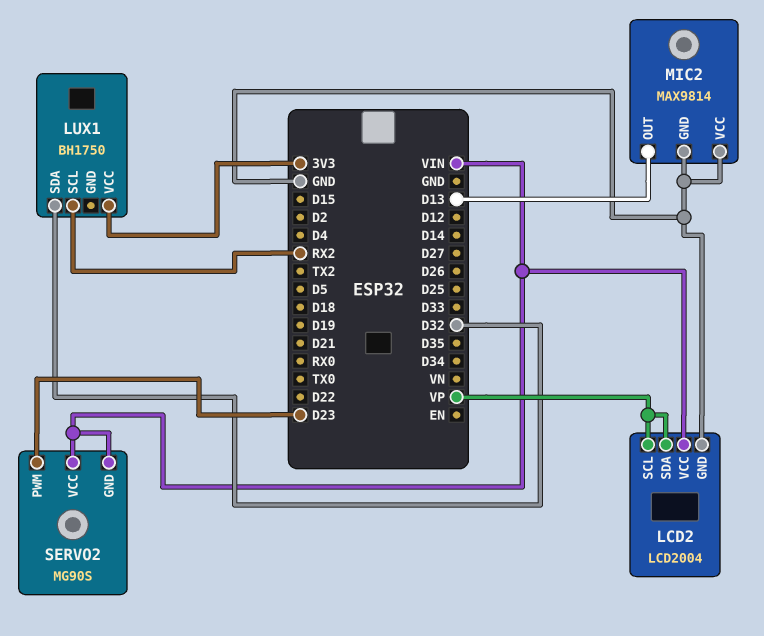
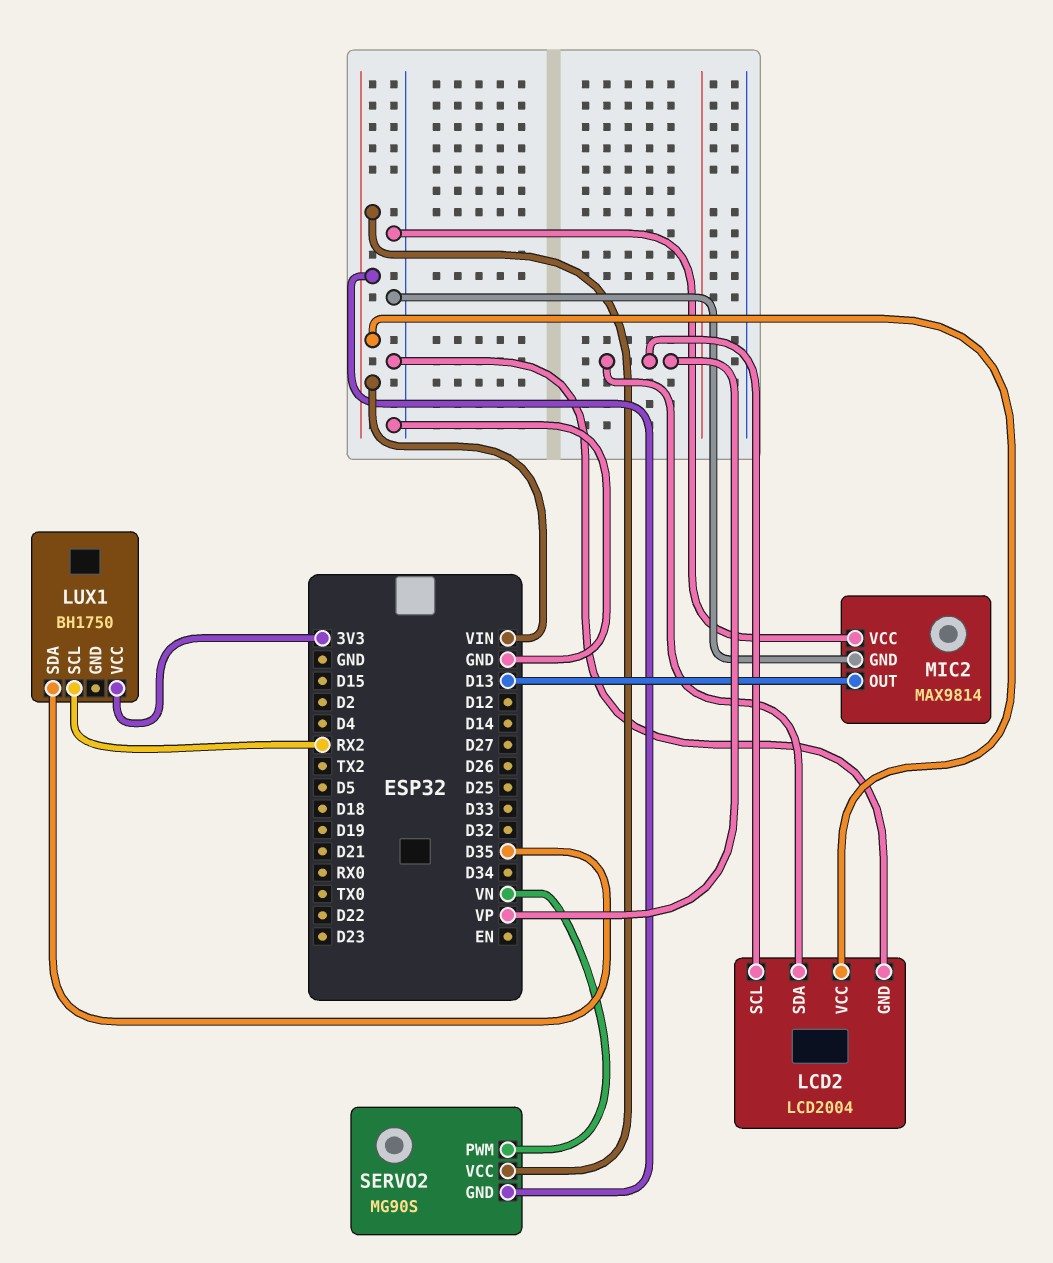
LUX1 pin SDA: D32 -> D35
SERVO2 pin PWM: D23 -> VN

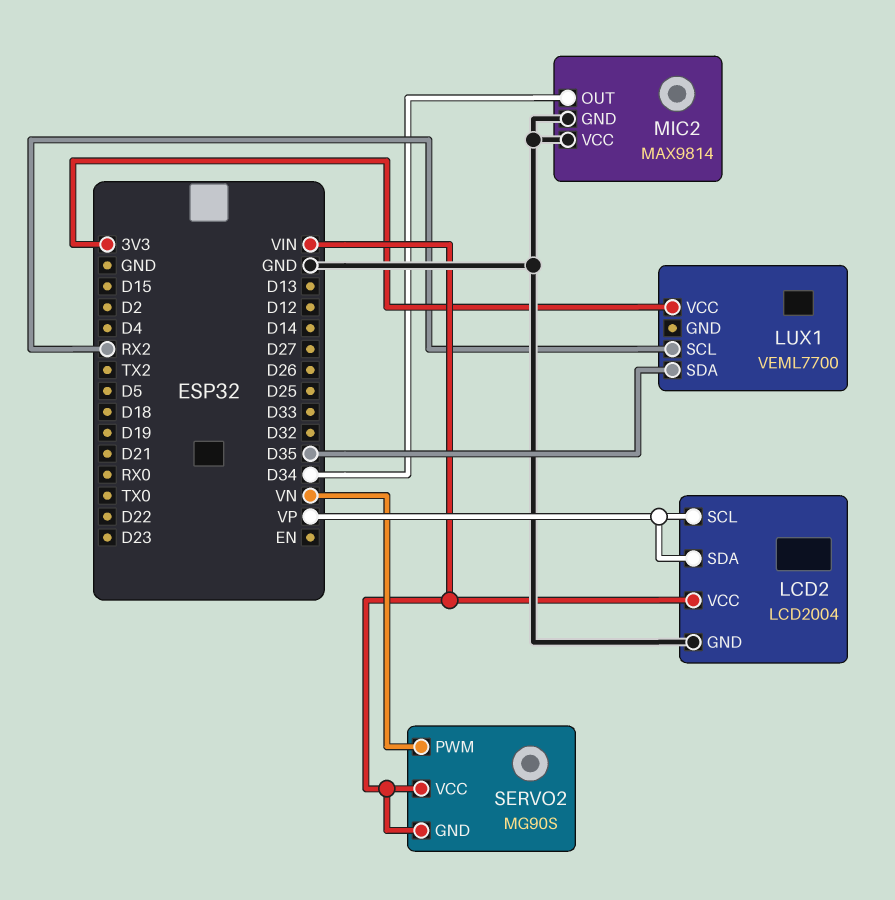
LUX1: BH1750 -> VEML7700
MIC2 pin OUT: D13 -> D34

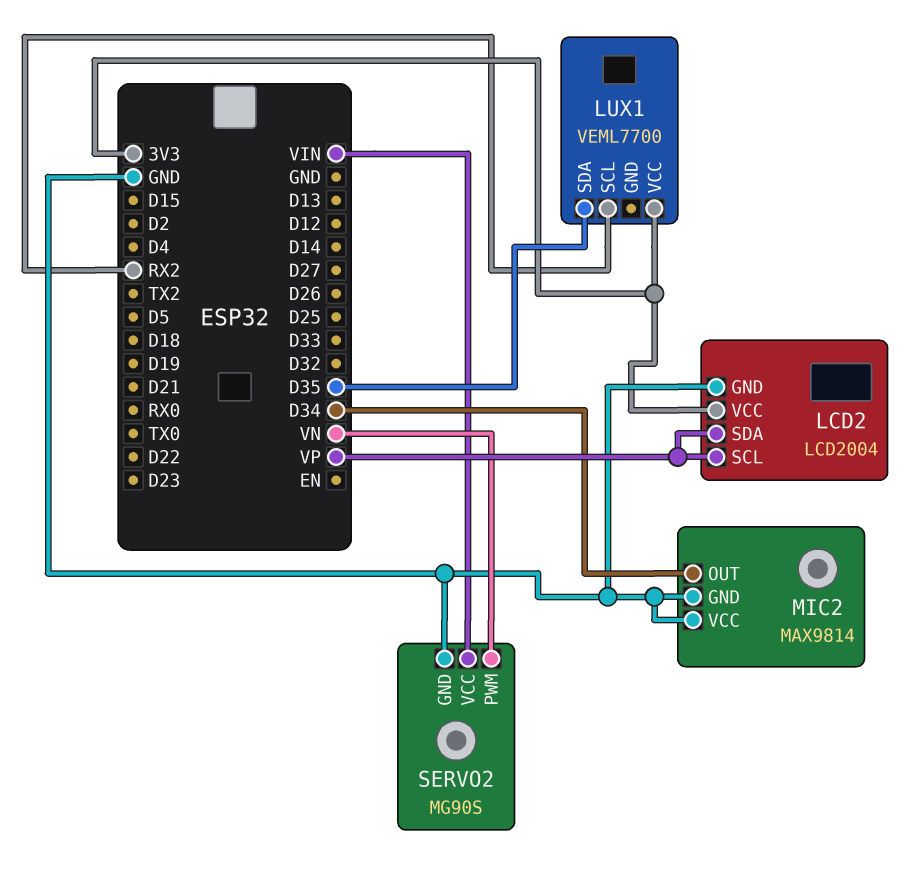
LCD2 pin VCC: VIN -> 3V3
SERVO2 pin GND: VIN -> GND

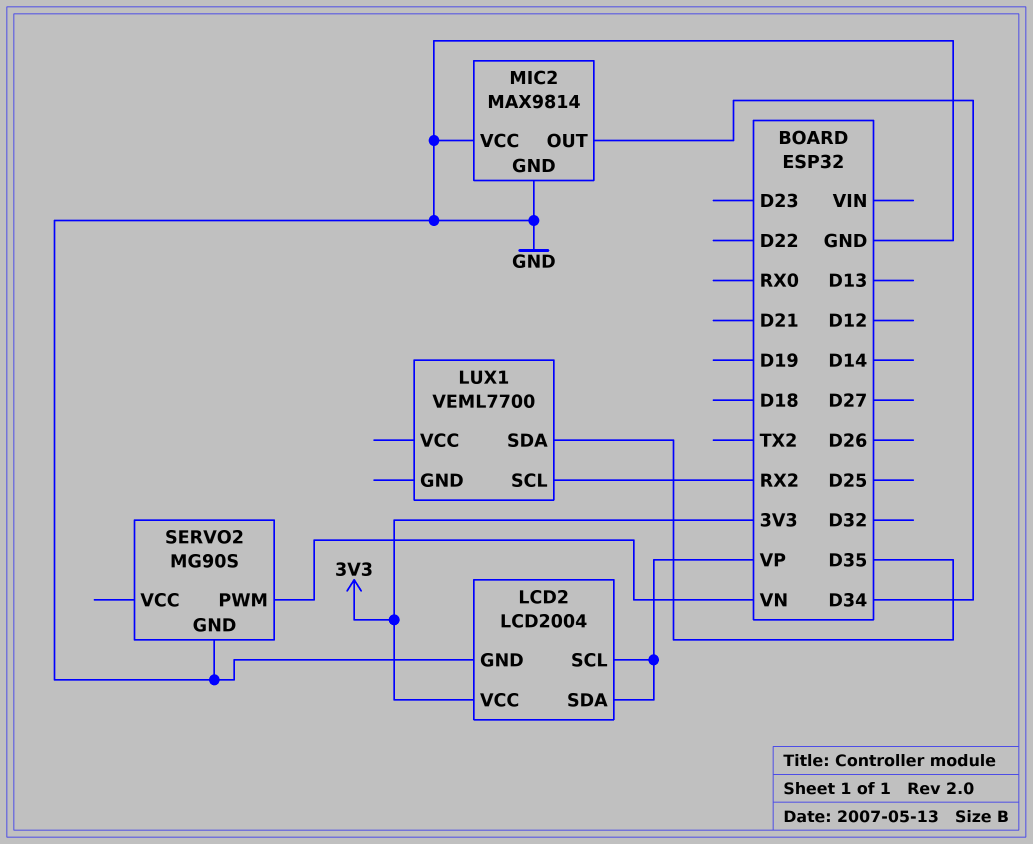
LUX1 pin VCC: 3V3 -> none
SERVO2 pin VCC: VIN -> none

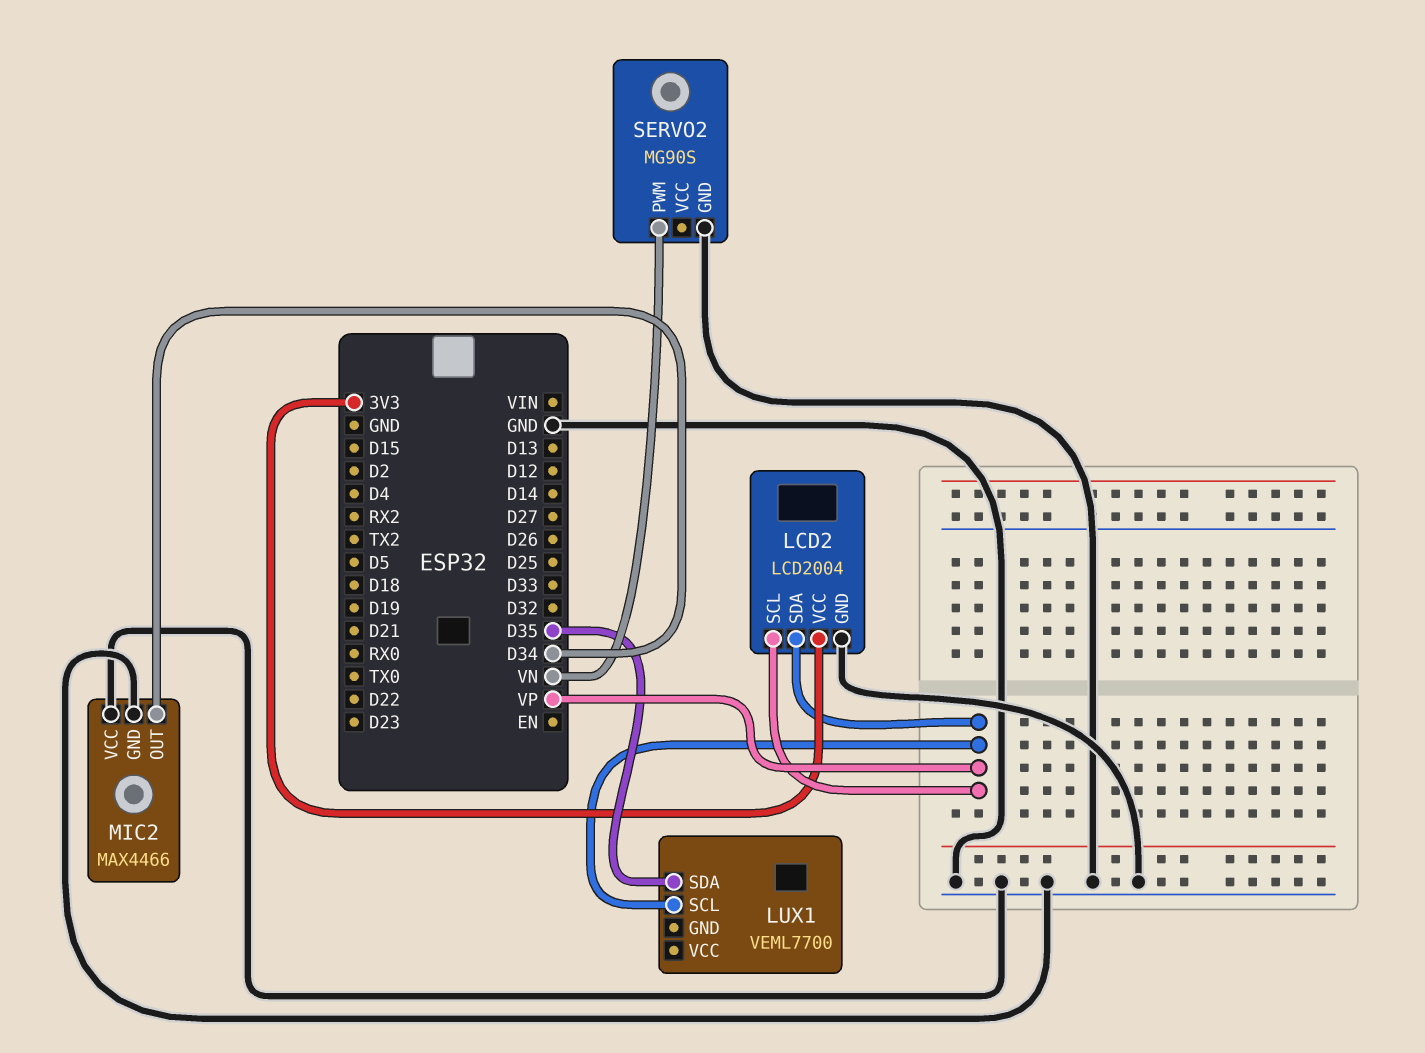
LUX1 pin SCL: RX2 -> VP
MIC2: MAX9814 -> MAX4466

